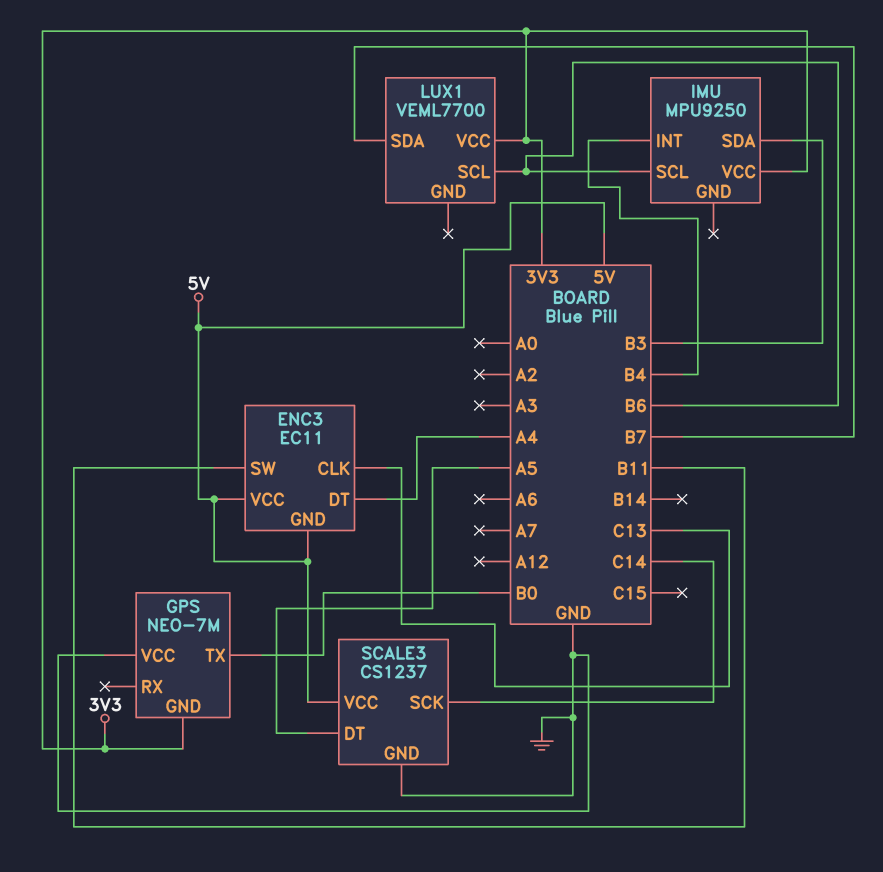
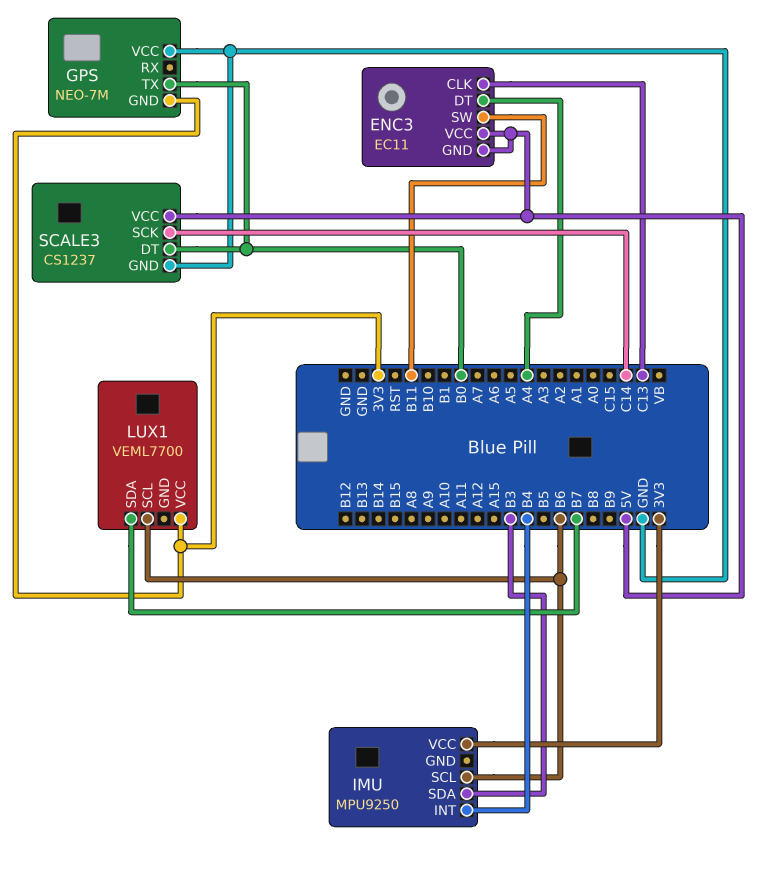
SCALE3 pin DT: A5 -> B0

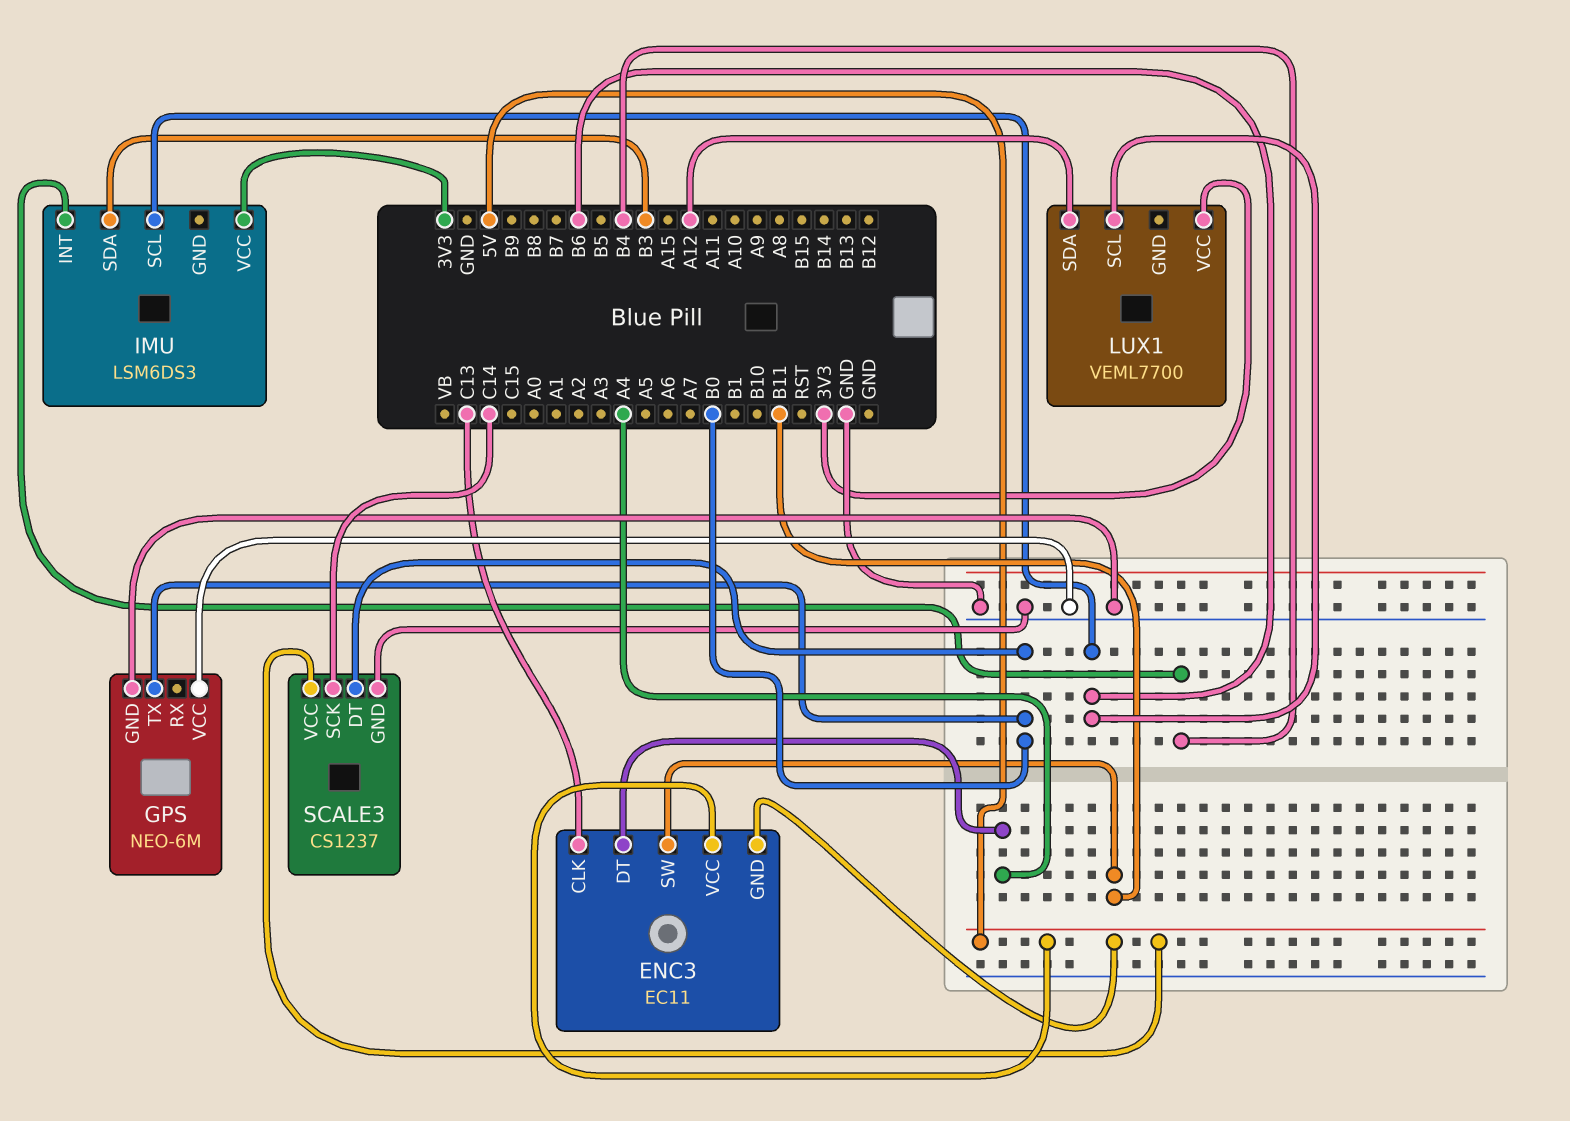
GPS: NEO-7M -> NEO-6M
GPS pin GND: 3V3 -> GND
IMU: MPU9250 -> LSM6DS3
LUX1 pin SDA: B7 -> A12

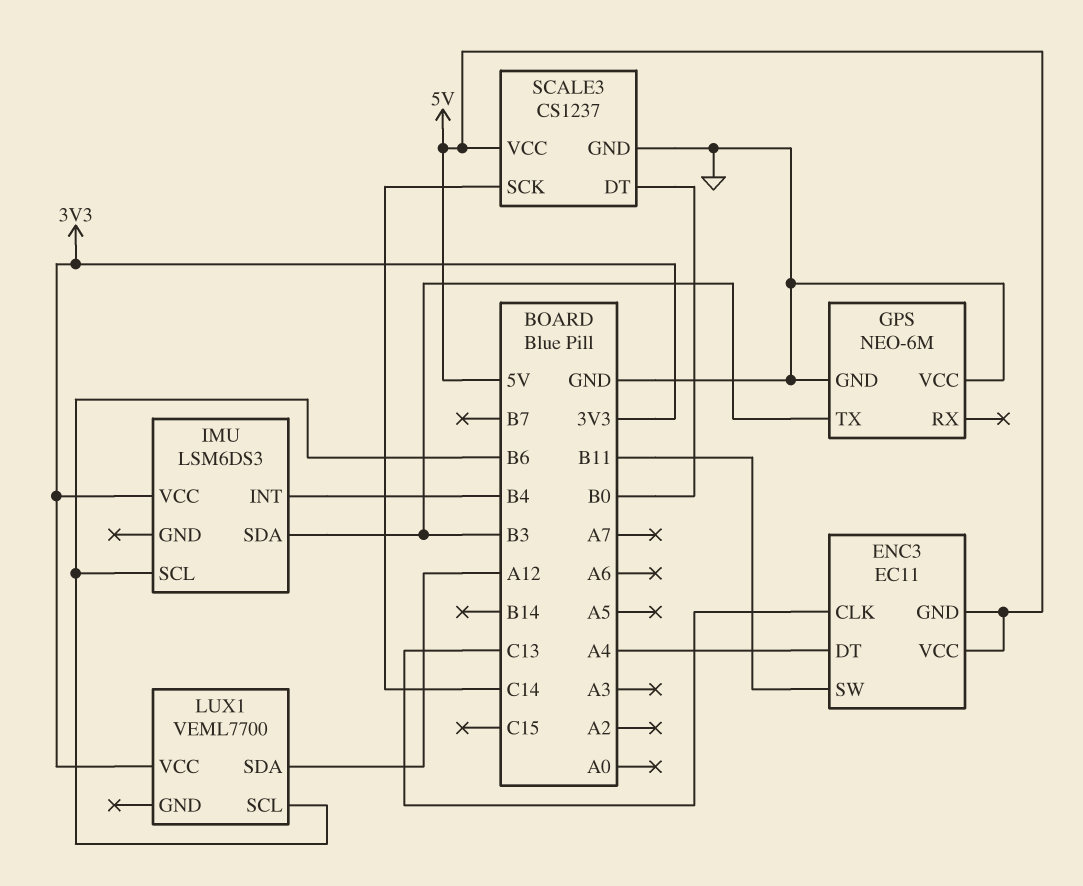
GPS pin TX: B0 -> B3

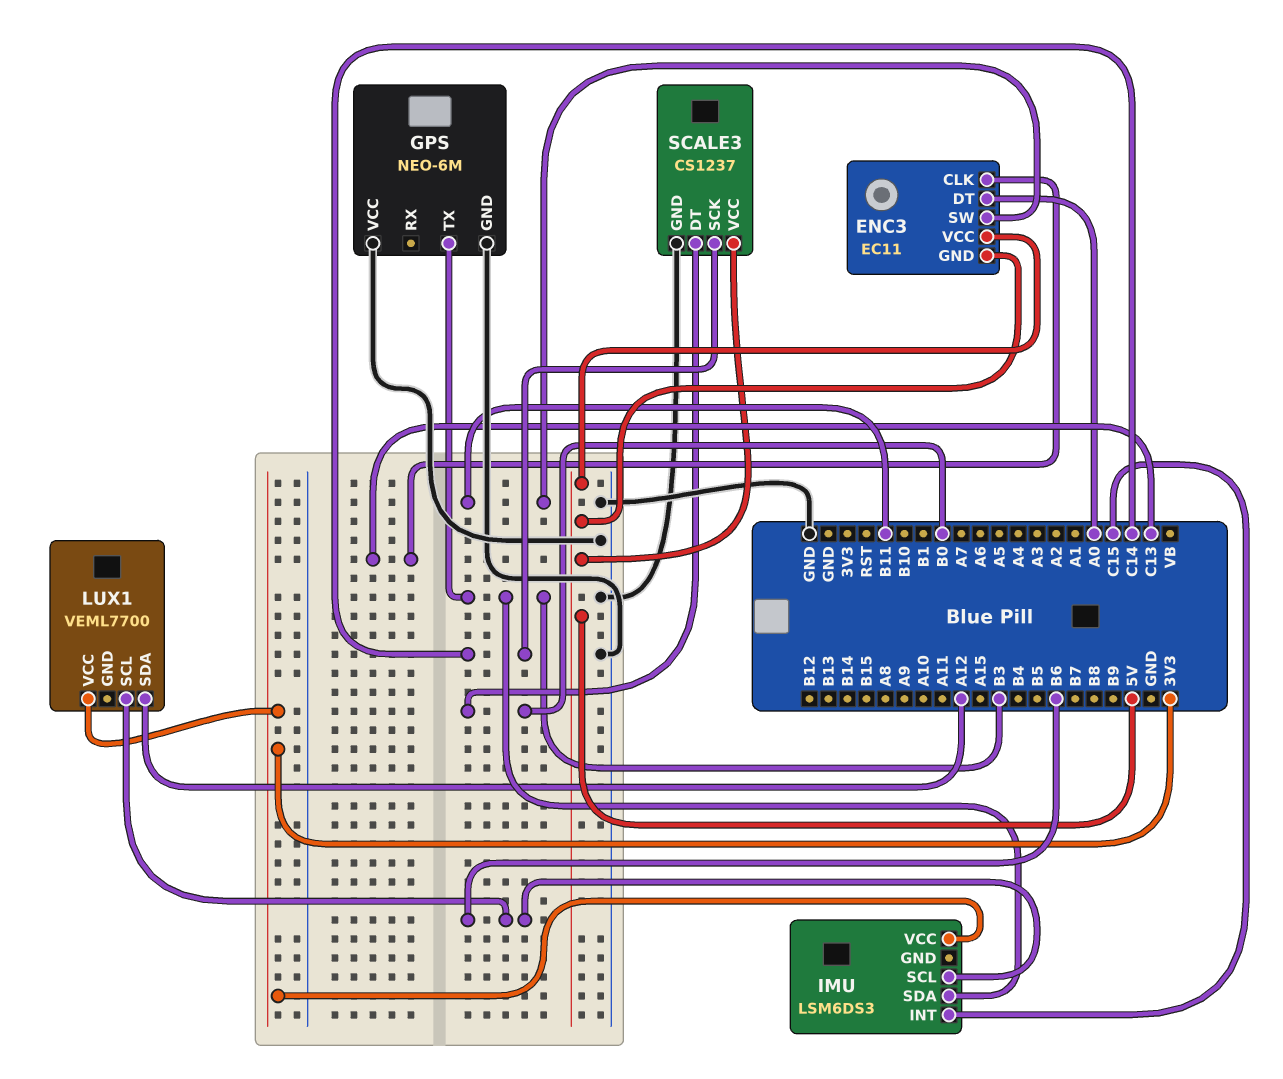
ENC3 pin DT: A4 -> A0
IMU pin INT: B4 -> C15

